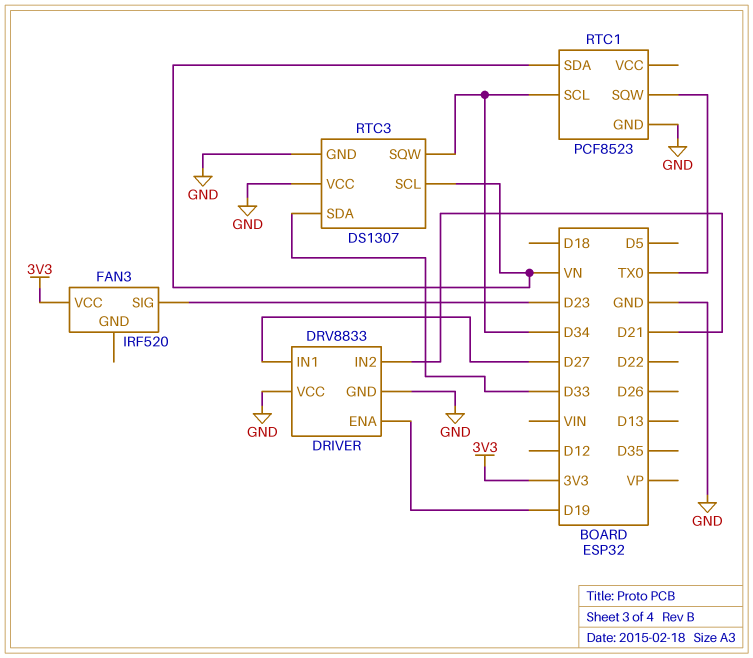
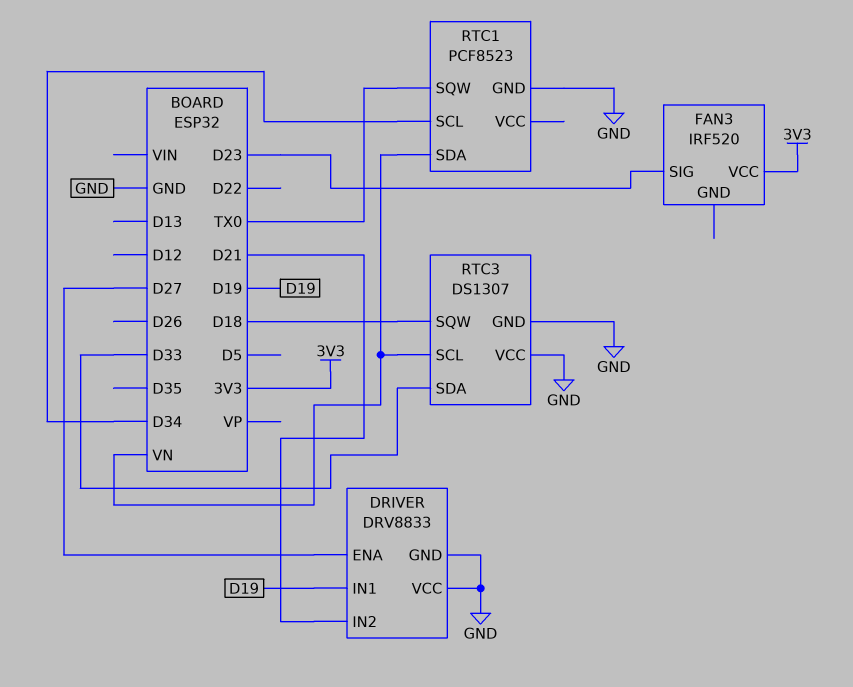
DRIVER pin ENA: D19 -> D27
DRIVER pin IN1: D27 -> D19
RTC3 pin SQW: D34 -> D18

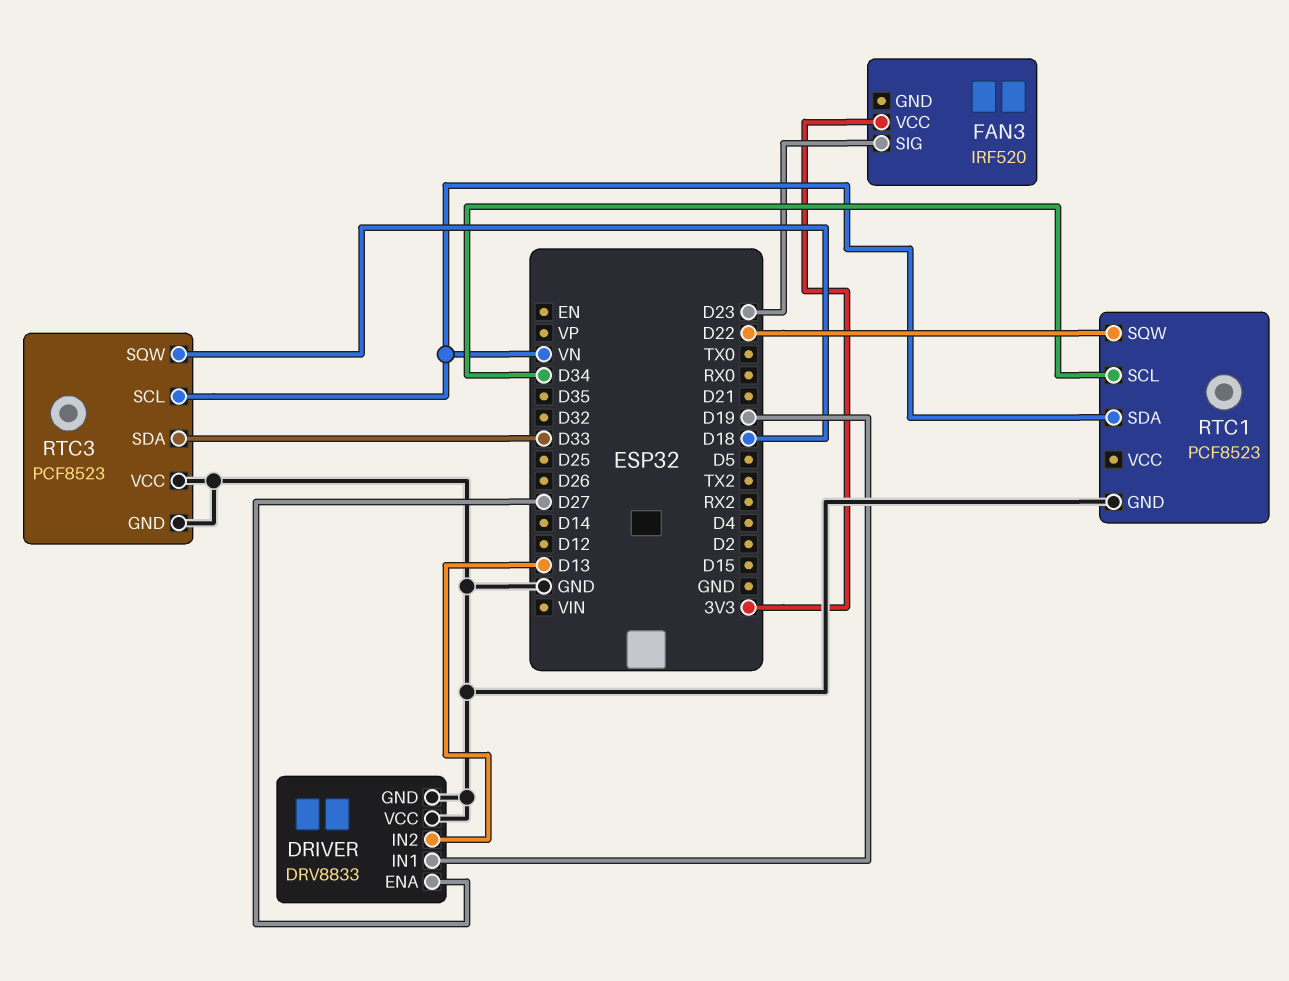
DRIVER pin IN2: D21 -> D13
RTC1 pin SQW: TX0 -> D22
RTC3: DS1307 -> PCF8523

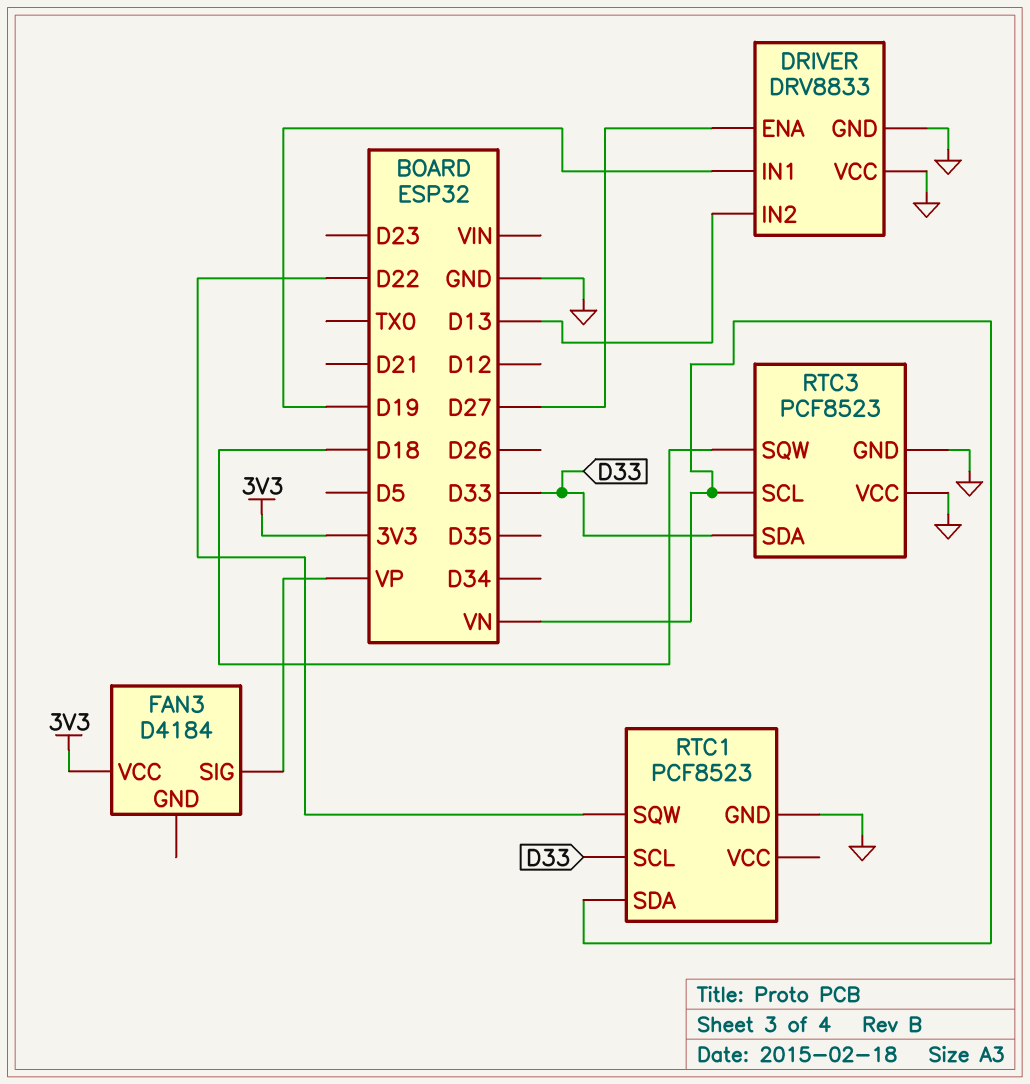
FAN3: IRF520 -> D4184
FAN3 pin SIG: D23 -> VP
RTC1 pin SCL: D34 -> D33

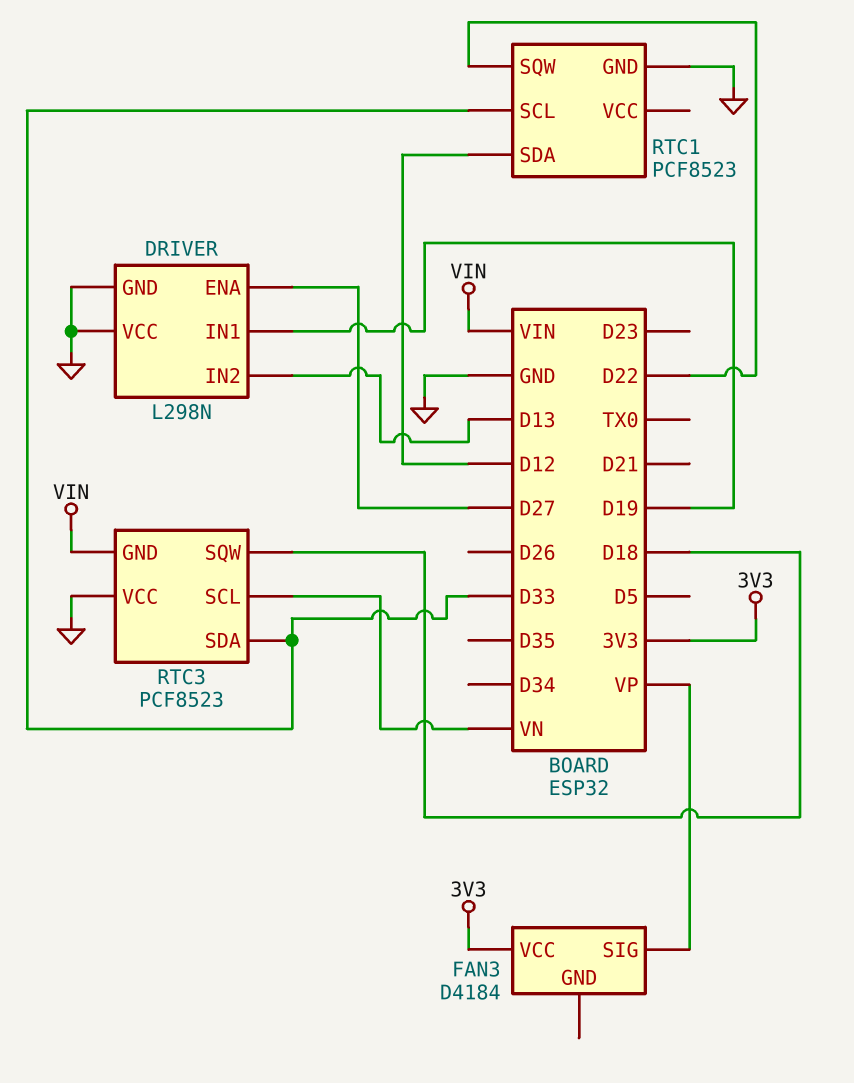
DRIVER: DRV8833 -> L298N
RTC1 pin SDA: VN -> D12
RTC3 pin GND: GND -> VIN

